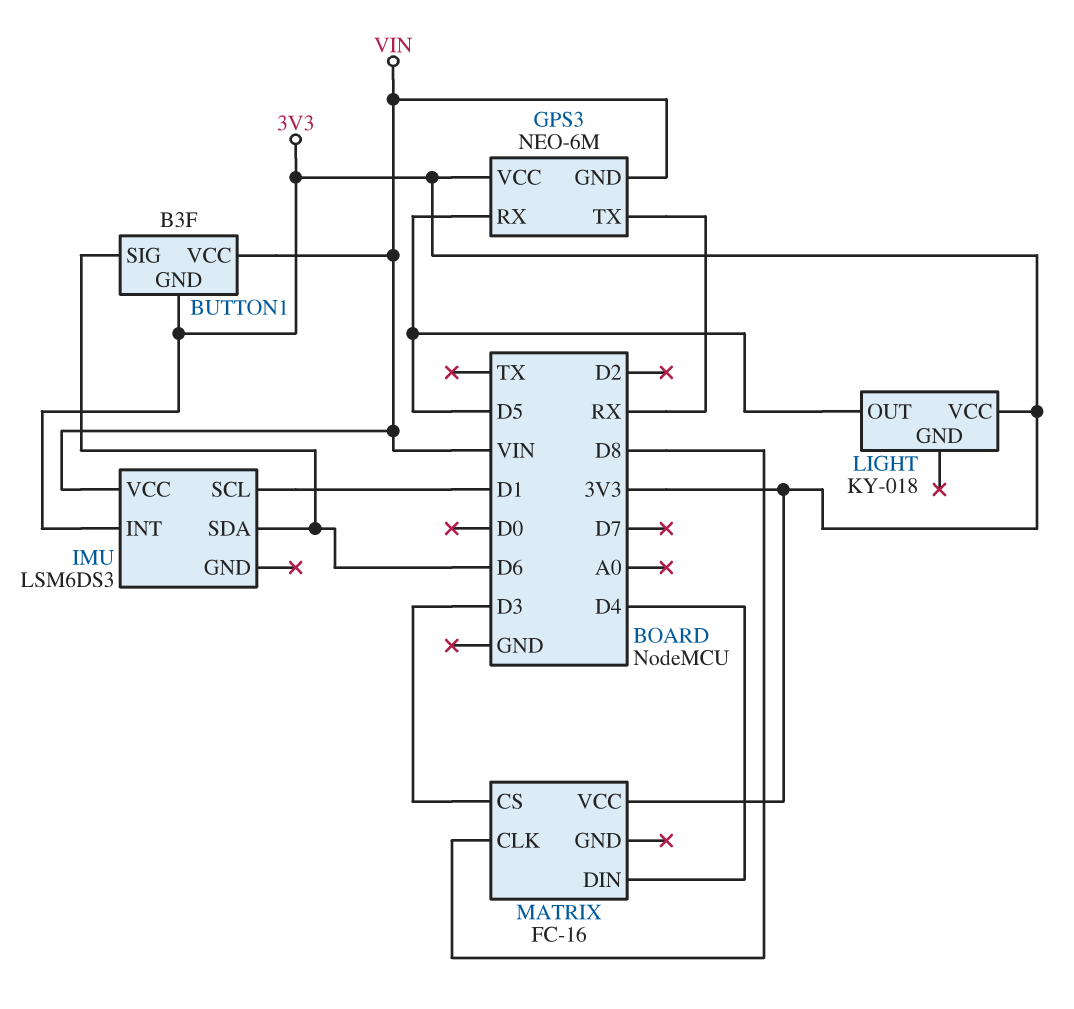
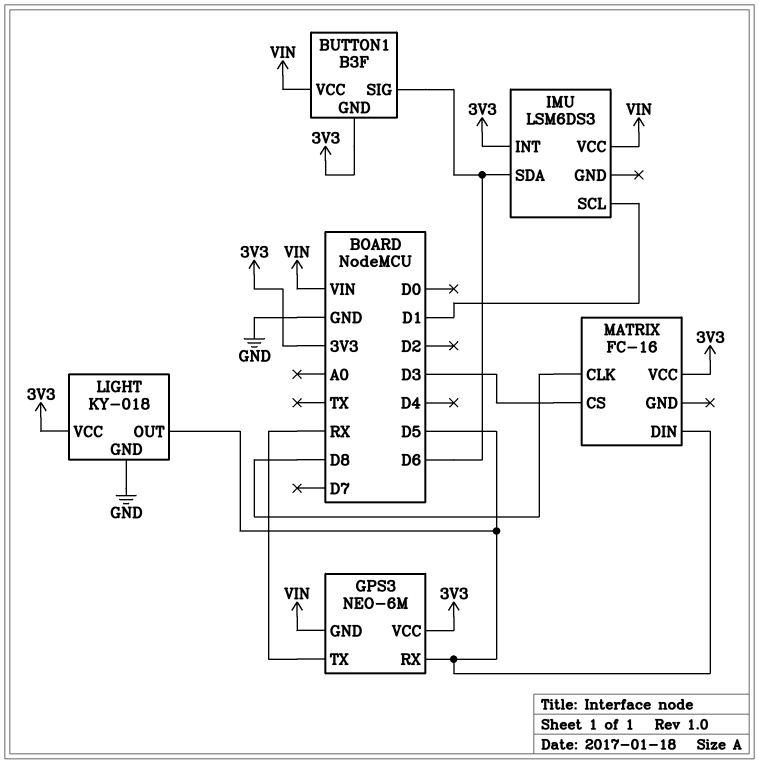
LIGHT pin GND: none -> GND
MATRIX pin DIN: D4 -> D5

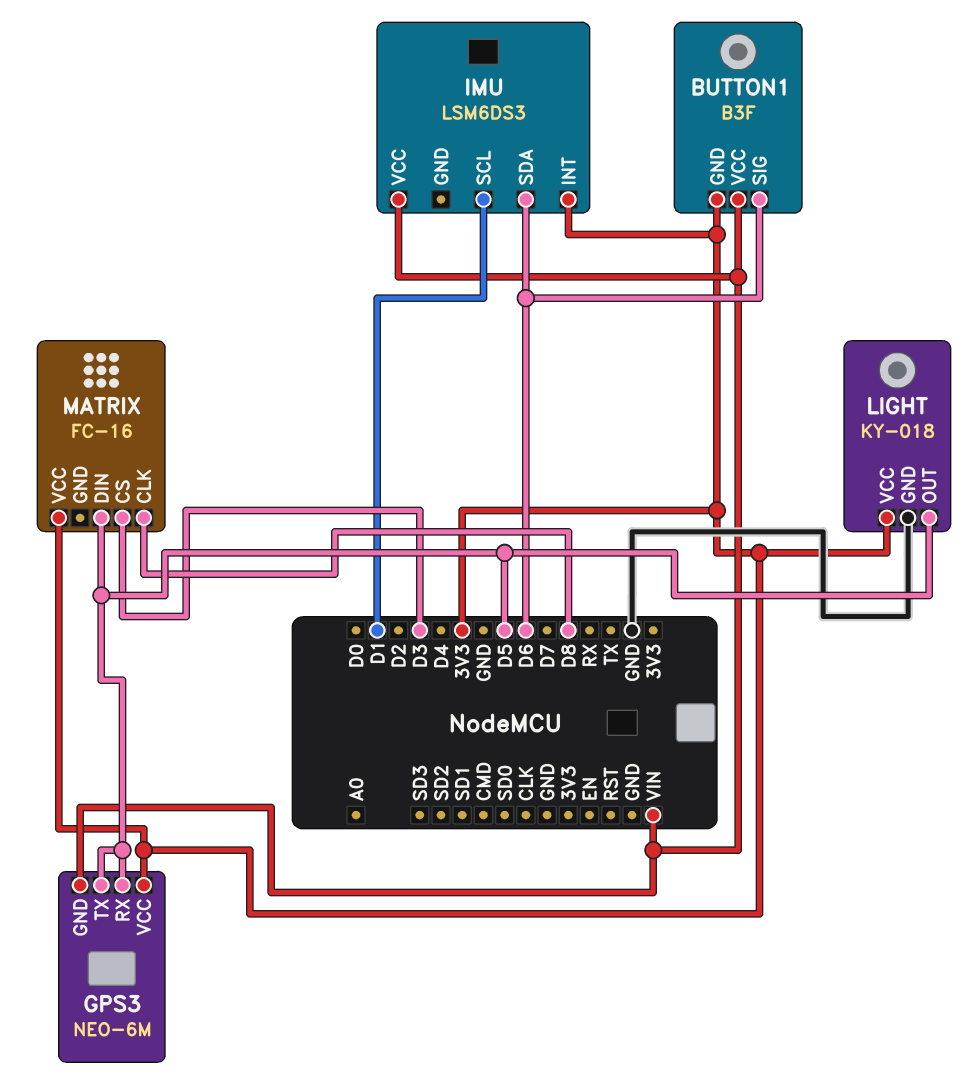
GPS3 pin TX: RX -> D5

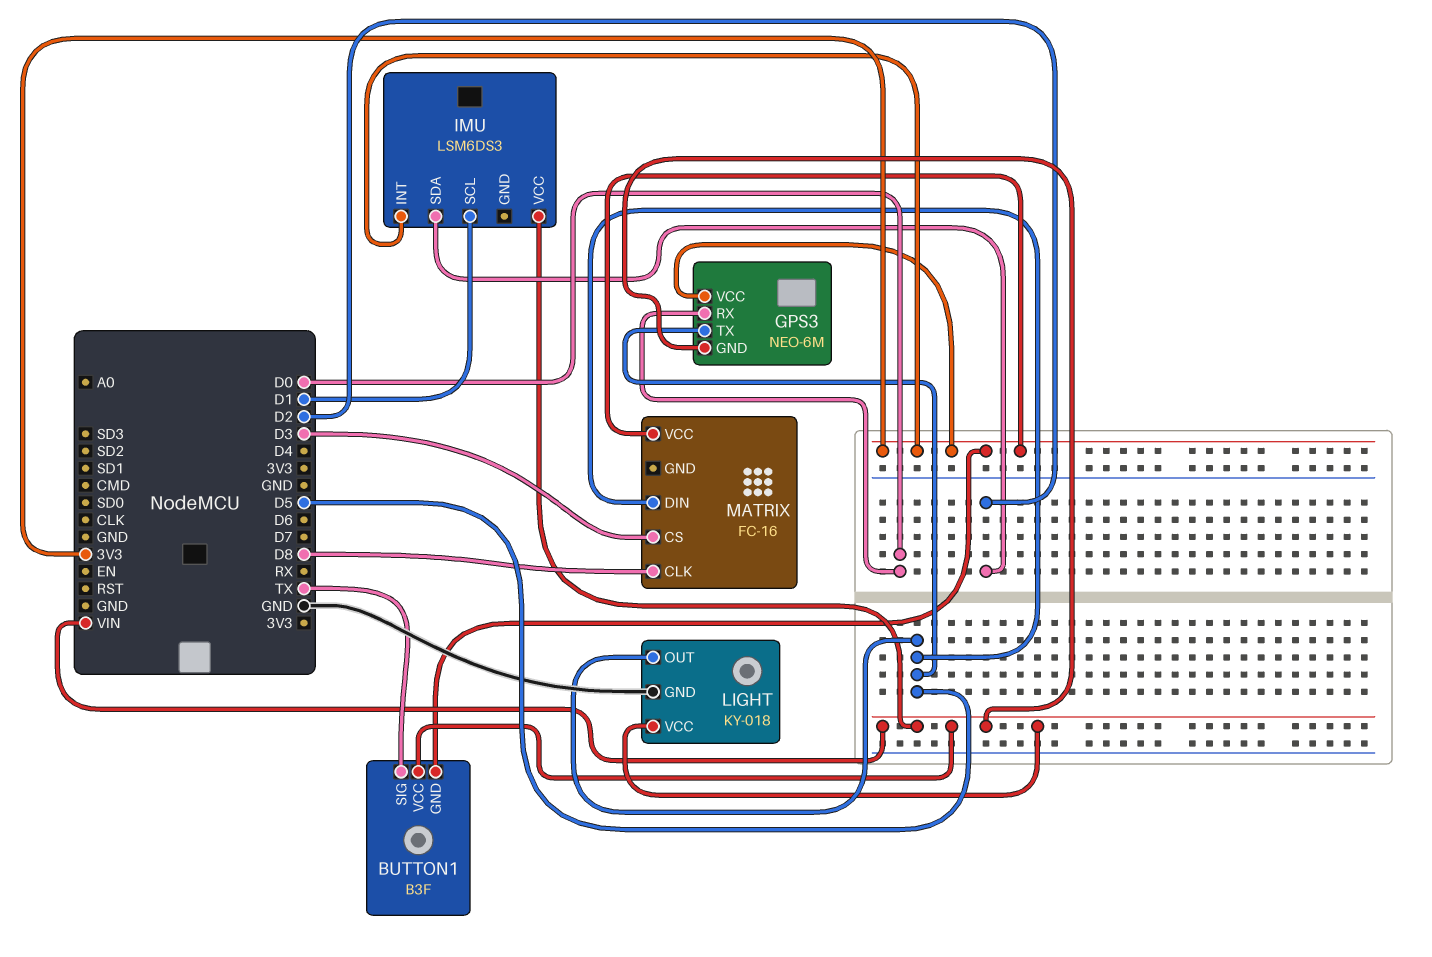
BUTTON1 pin SIG: D6 -> TX
GPS3 pin RX: D5 -> D0
IMU pin SDA: D6 -> D2
LIGHT pin VCC: 3V3 -> VIN

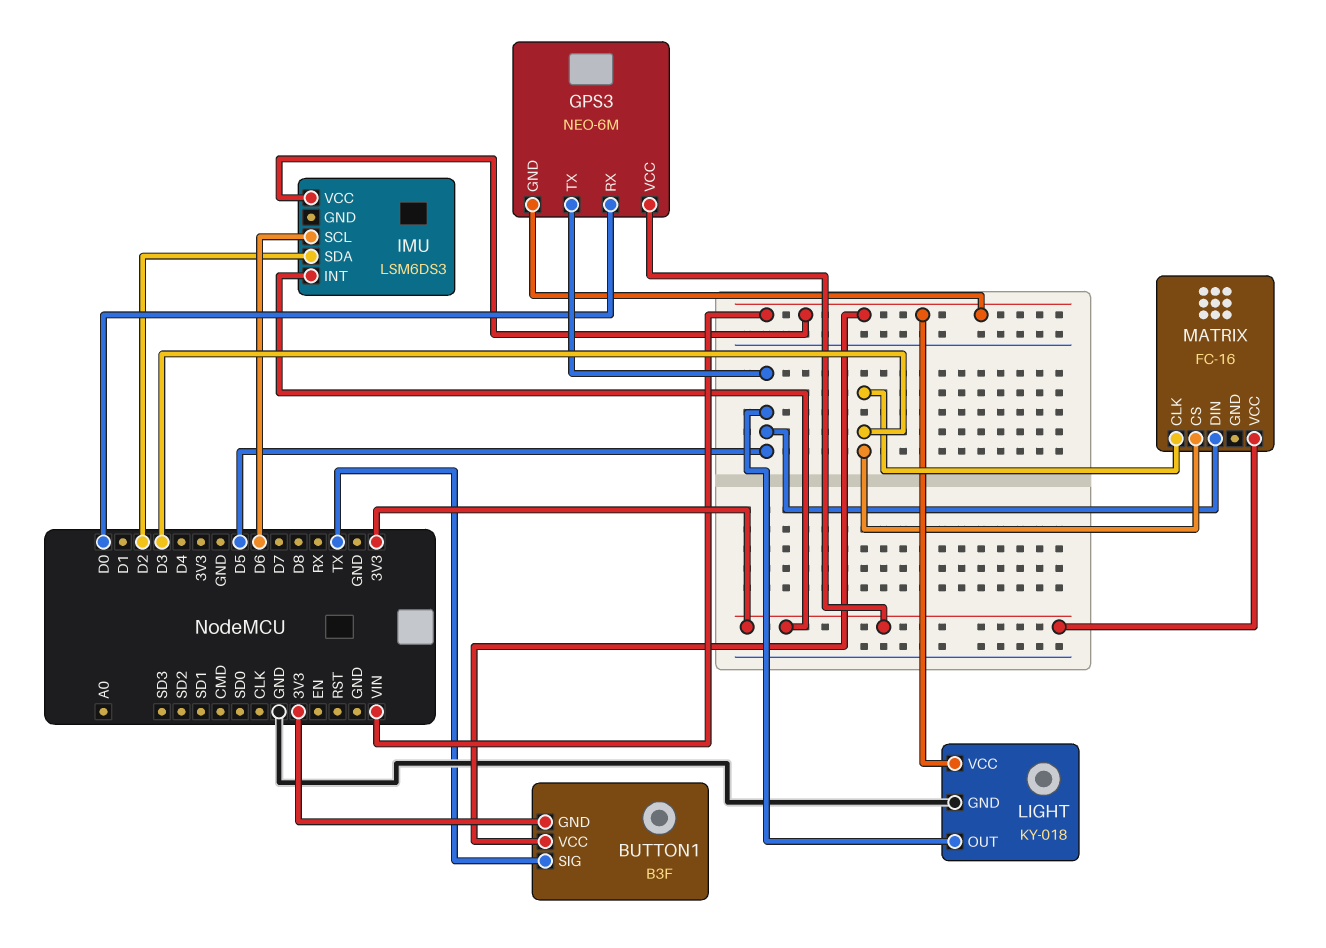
IMU pin SCL: D1 -> D6
MATRIX pin CLK: D8 -> D3

